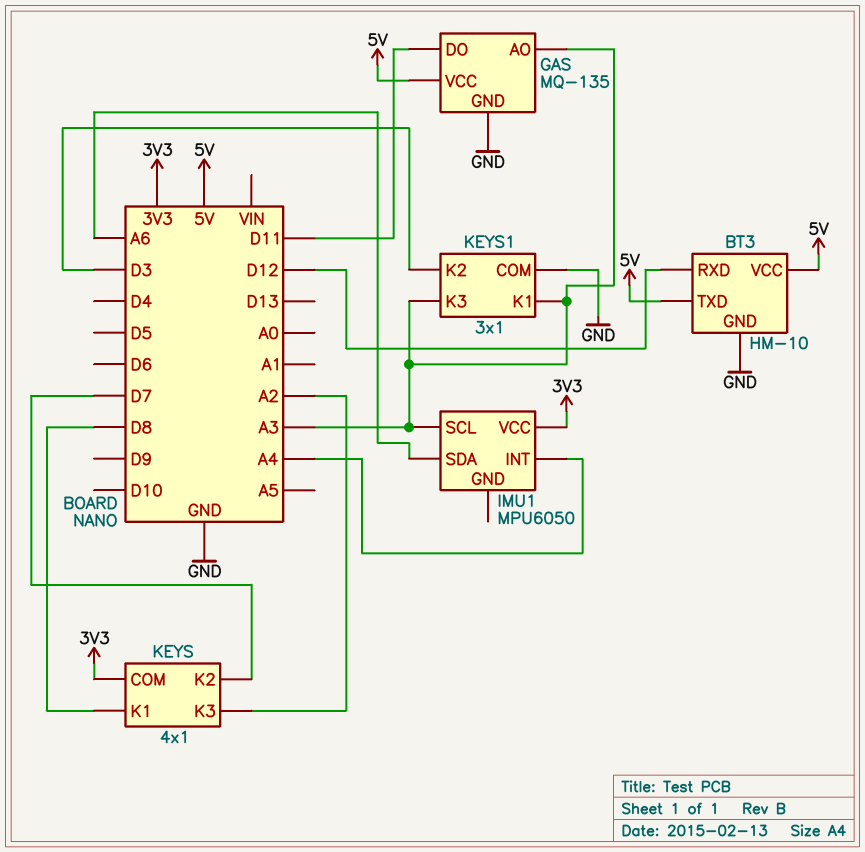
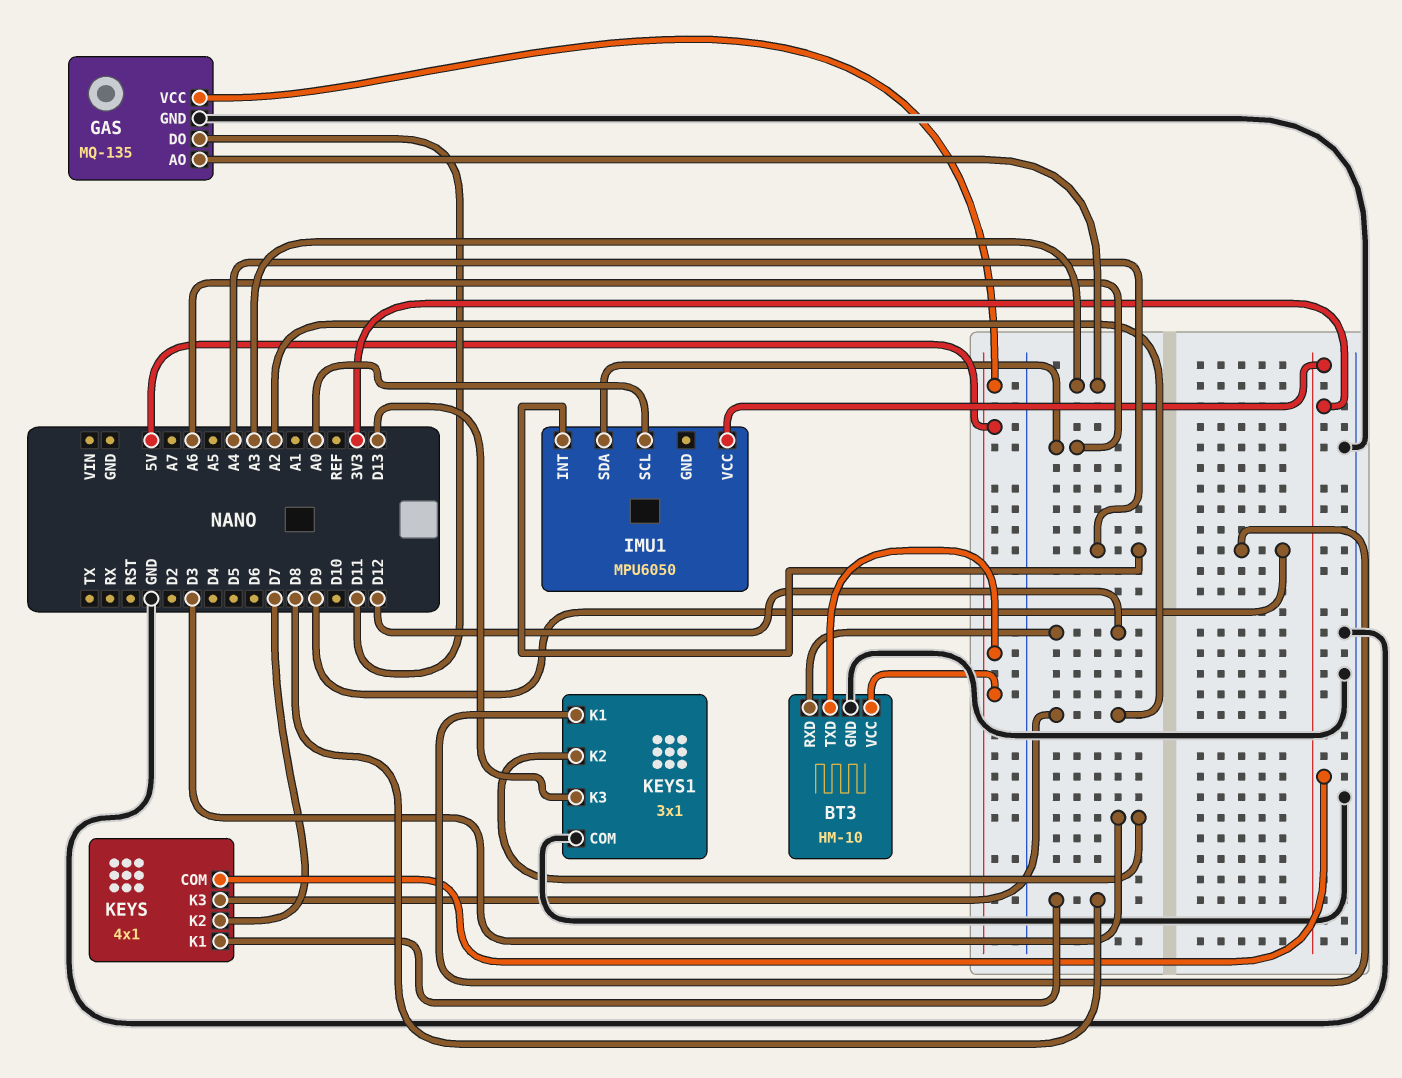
IMU1 pin SCL: A3 -> A0
KEYS1 pin K1: A3 -> D9
KEYS1 pin K3: A3 -> D13

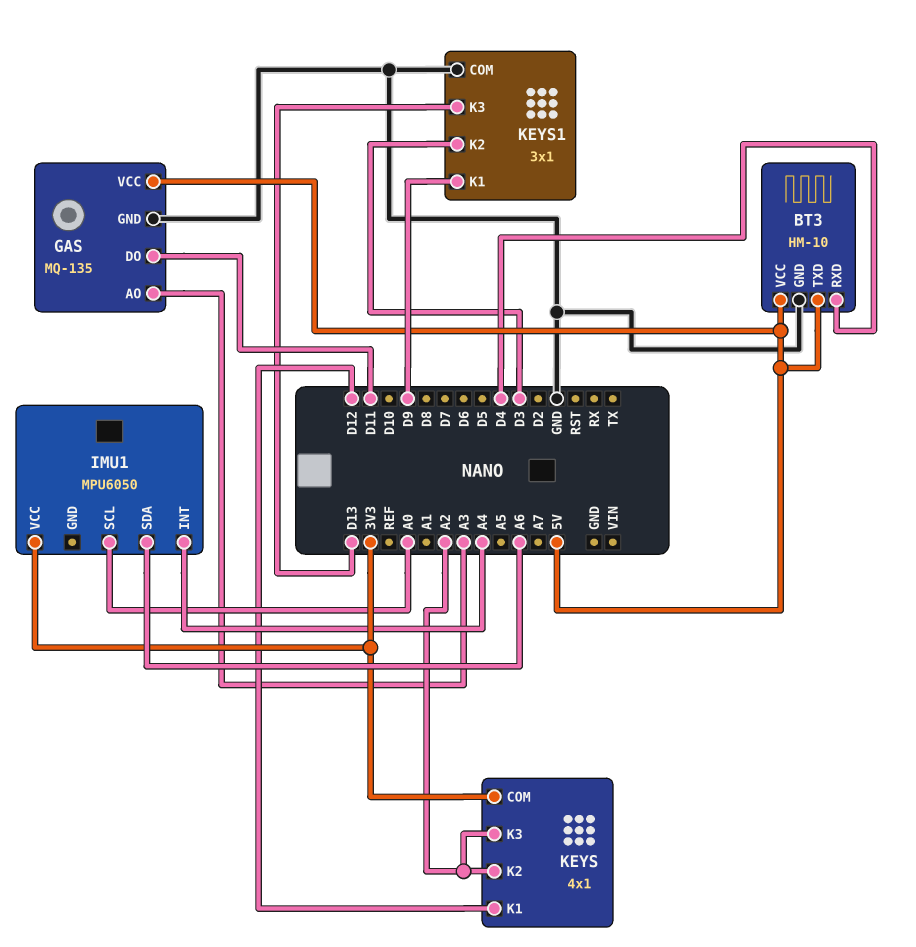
BT3 pin RXD: D12 -> D4
KEYS pin K1: D8 -> D12
KEYS pin K2: D7 -> A2

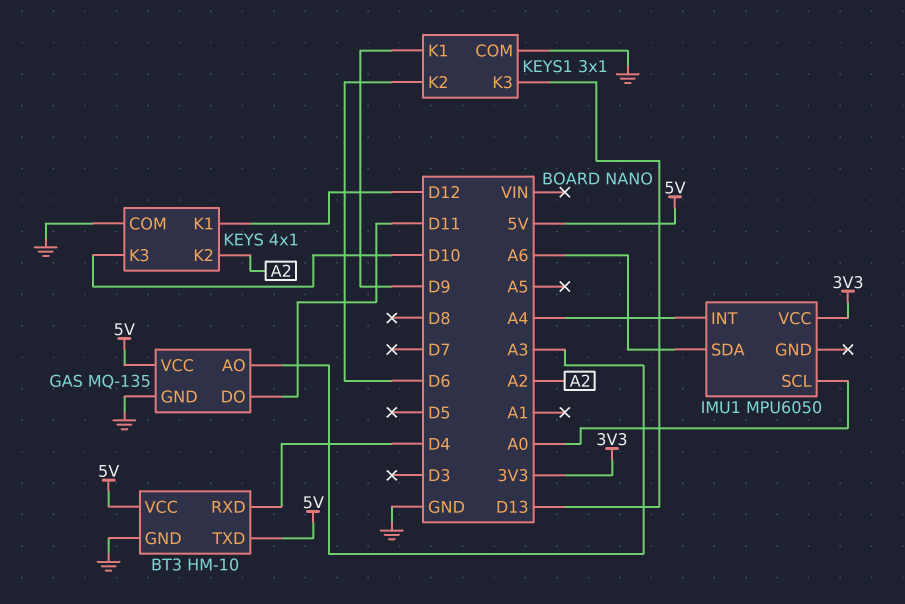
KEYS pin COM: 3V3 -> GND
KEYS pin K3: A2 -> D10
KEYS1 pin K2: D3 -> D6

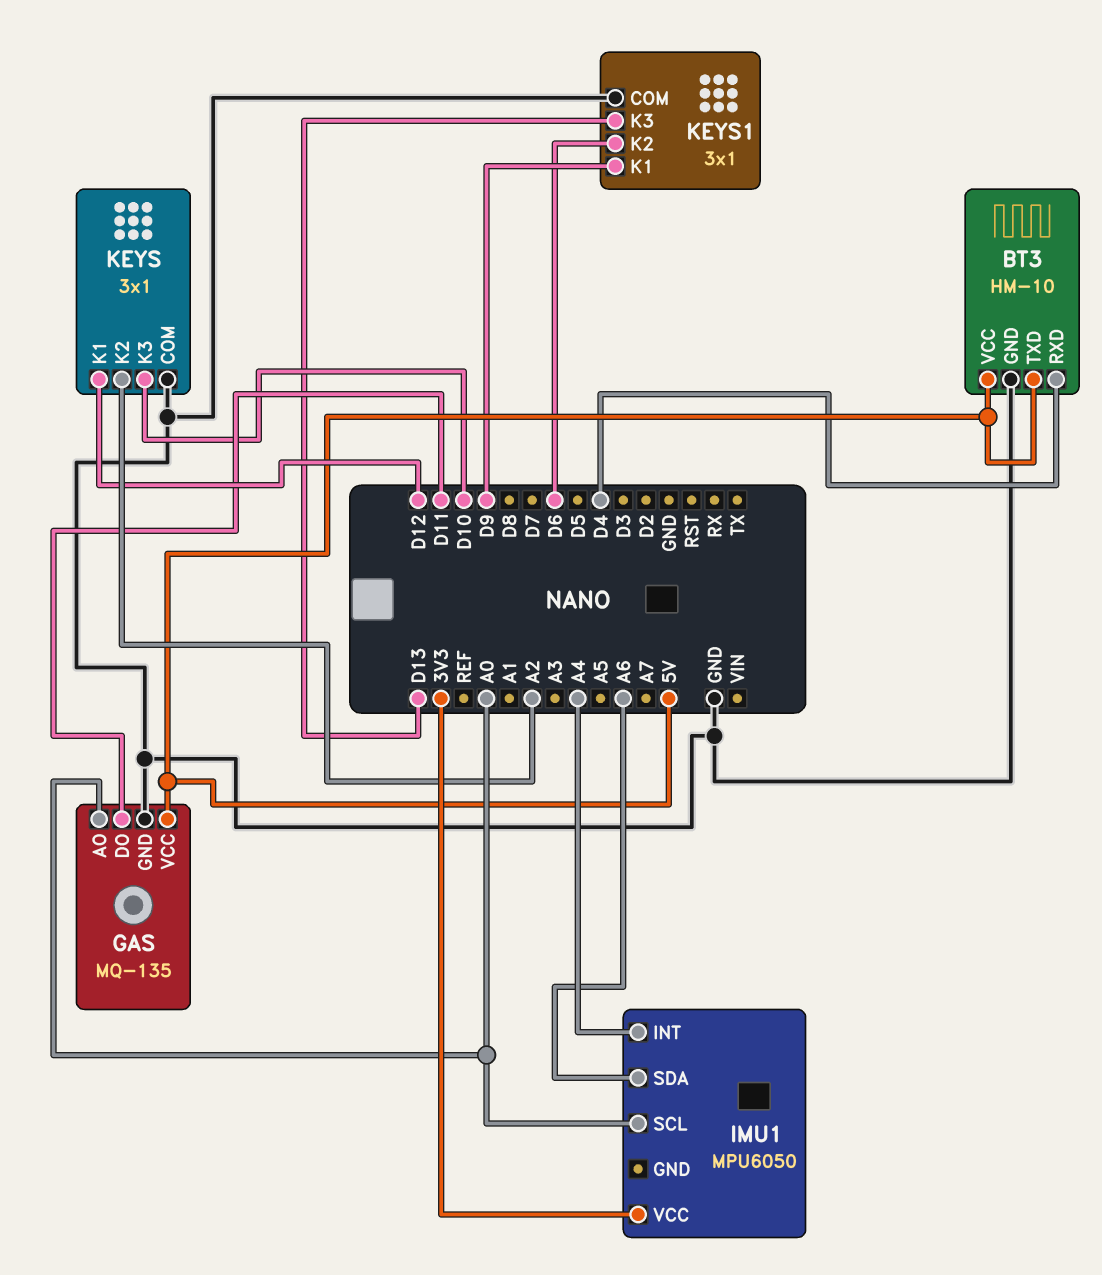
GAS pin AO: A3 -> A0
KEYS: 4x1 -> 3x1

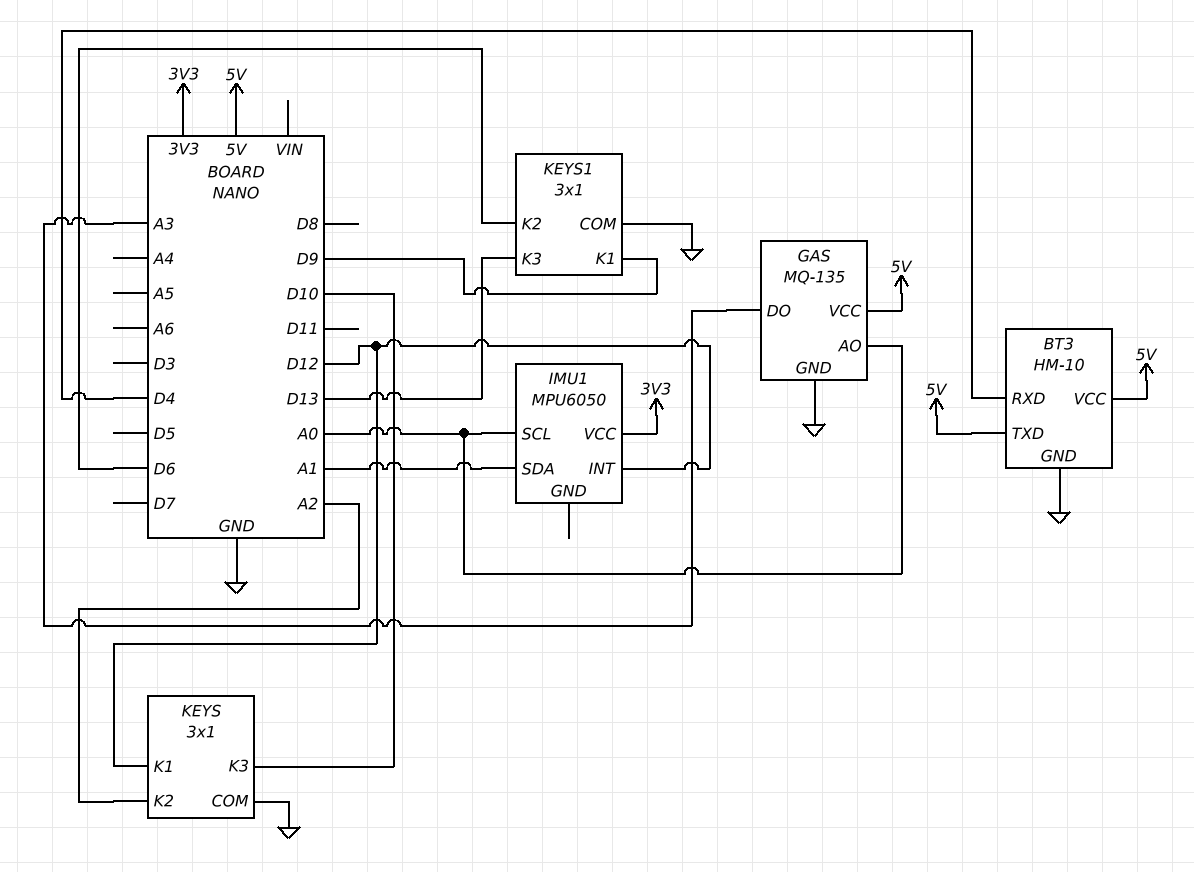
GAS pin DO: D11 -> A3
IMU1 pin INT: A4 -> D12
IMU1 pin SDA: A6 -> A1

